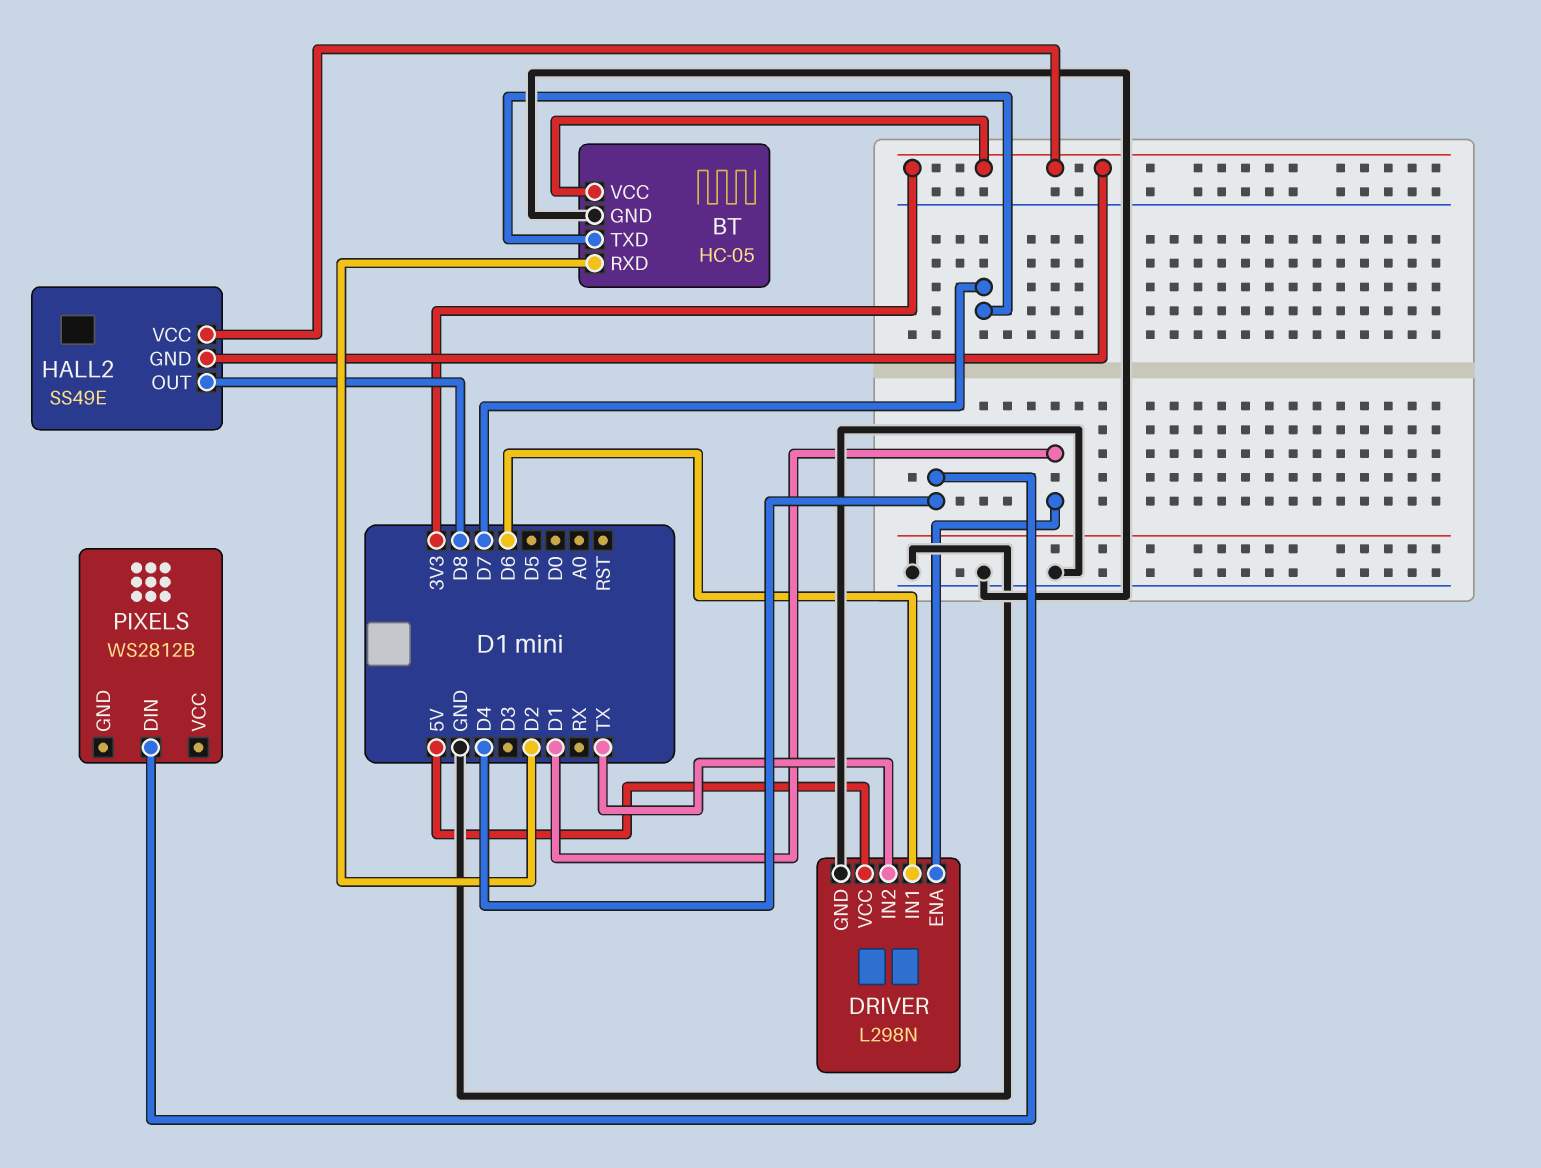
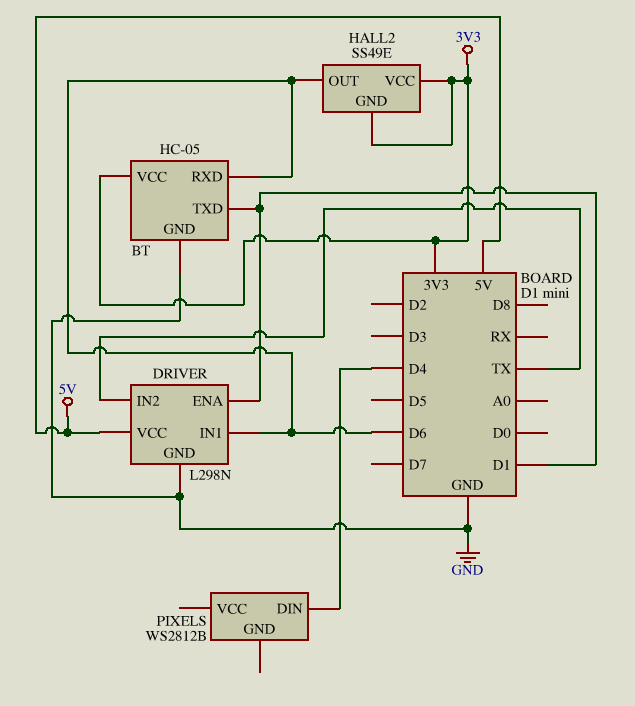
BT pin RXD: D2 -> D6
BT pin TXD: D7 -> D1
HALL2 pin OUT: D8 -> D6

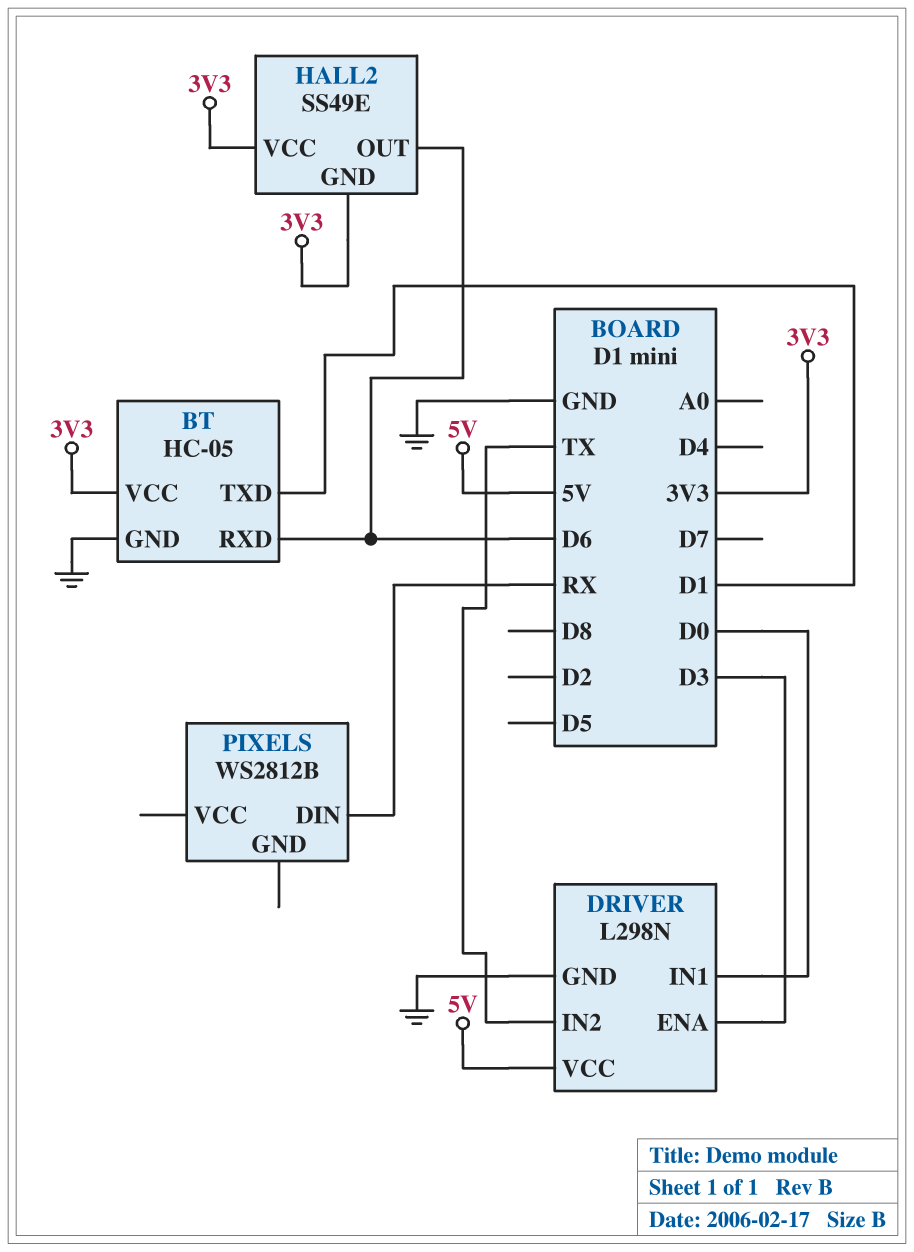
DRIVER pin ENA: D1 -> D3
DRIVER pin IN1: D6 -> D0
PIXELS pin DIN: D4 -> RX

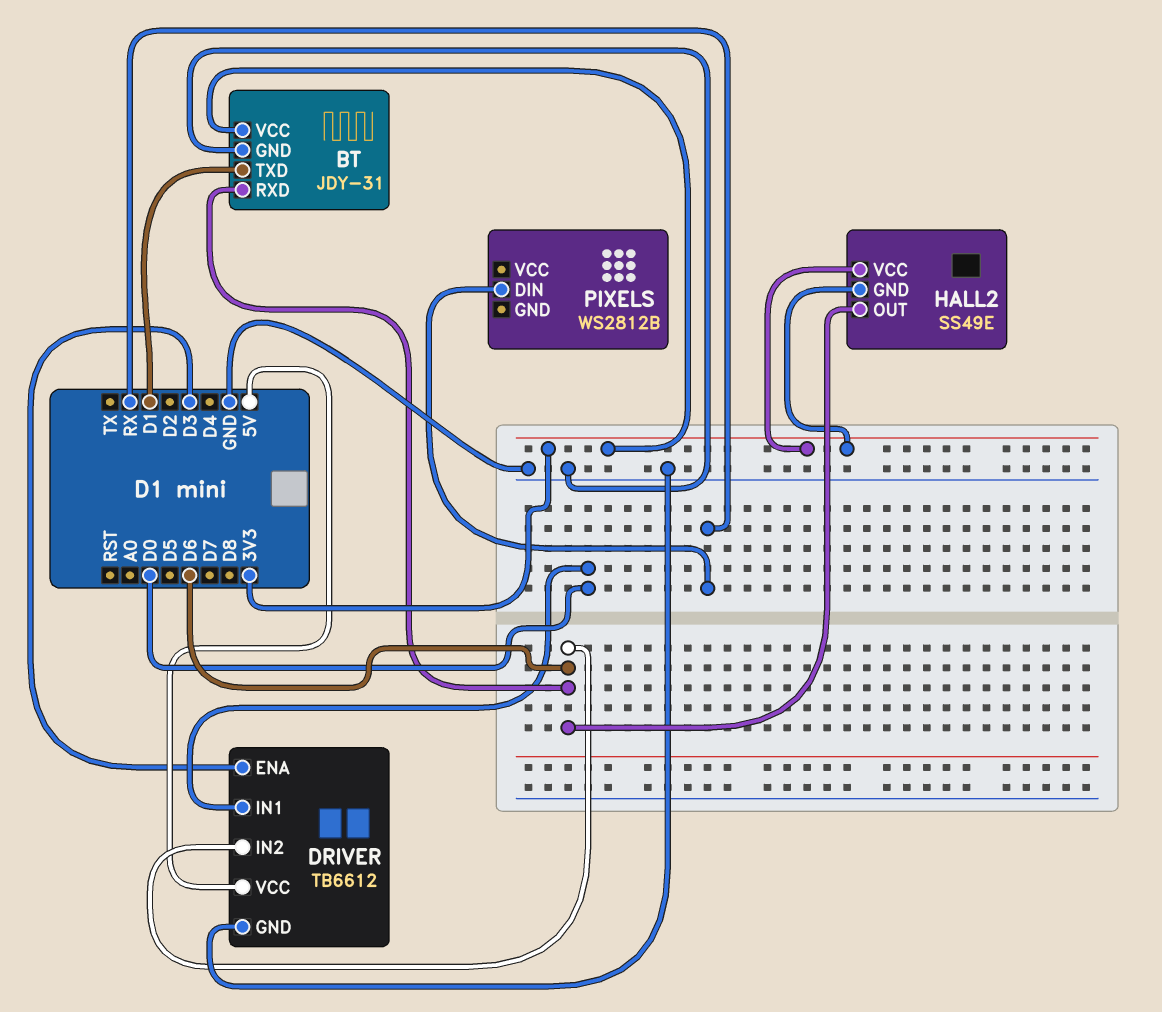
BT: HC-05 -> JDY-31
DRIVER: L298N -> TB6612
DRIVER pin IN2: TX -> D6

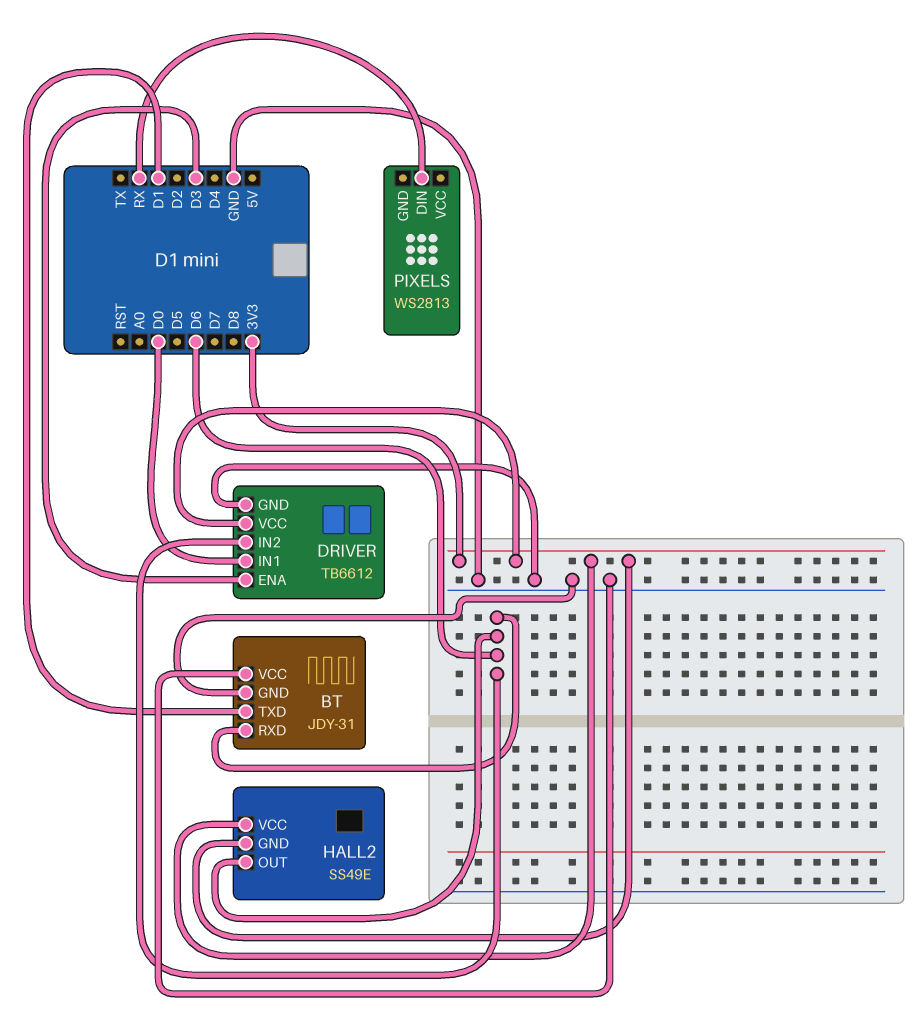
BT pin VCC: 3V3 -> GND
DRIVER pin VCC: 5V -> 3V3
PIXELS: WS2812B -> WS2813

